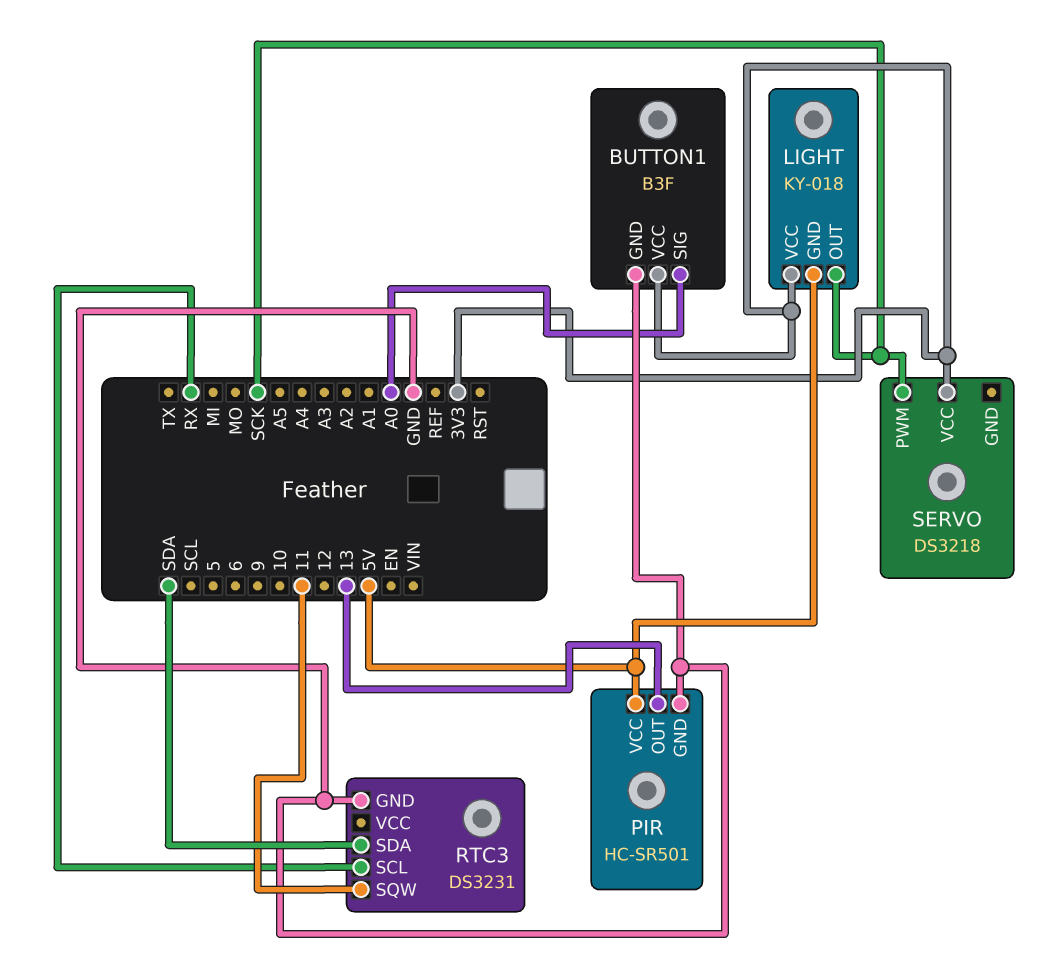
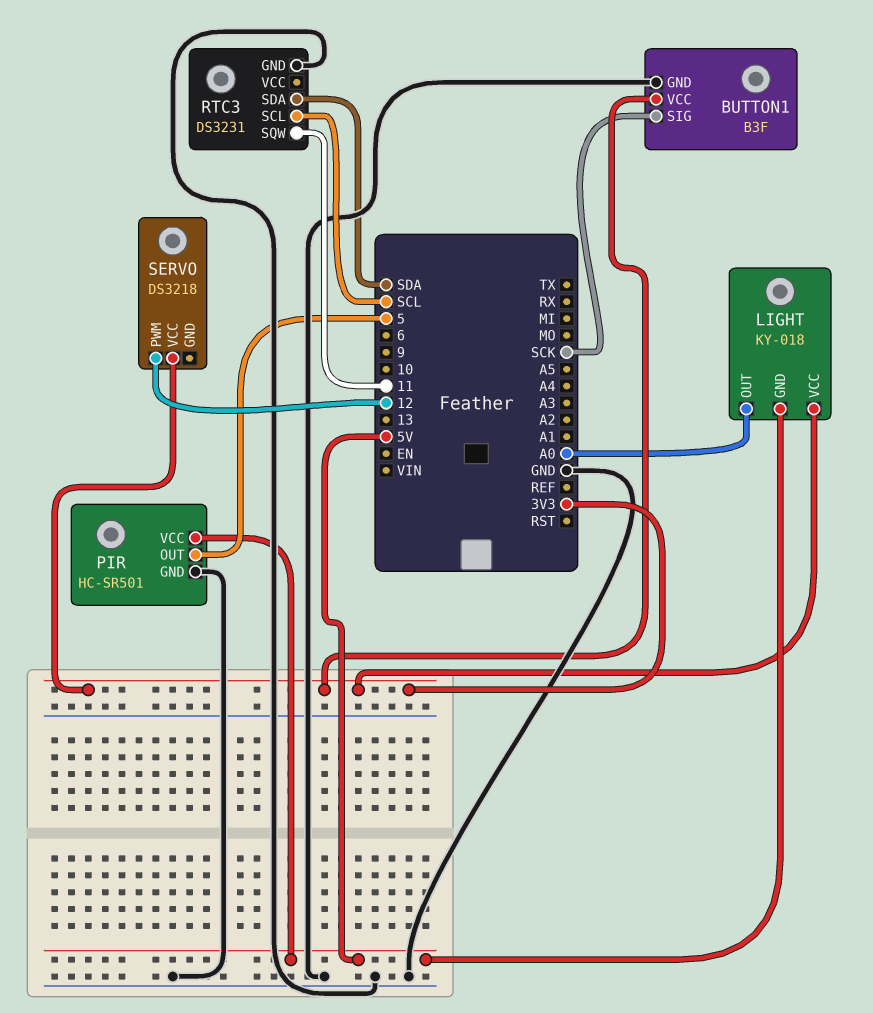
BUTTON1 pin SIG: A0 -> SCK
LIGHT pin OUT: SCK -> A0
PIR pin OUT: 13 -> 5
RTC3 pin SCL: RX -> SCL
SERVO pin PWM: SCK -> 12

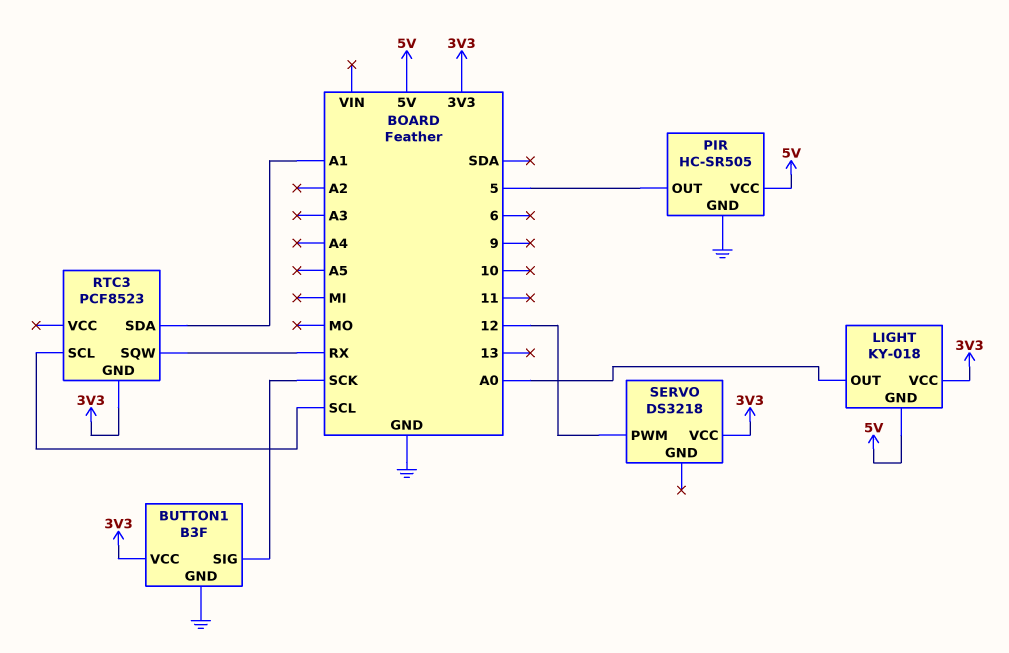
PIR: HC-SR501 -> HC-SR505
RTC3: DS3231 -> PCF8523
RTC3 pin GND: GND -> 3V3
RTC3 pin SDA: SDA -> A1
RTC3 pin SQW: 11 -> RX

